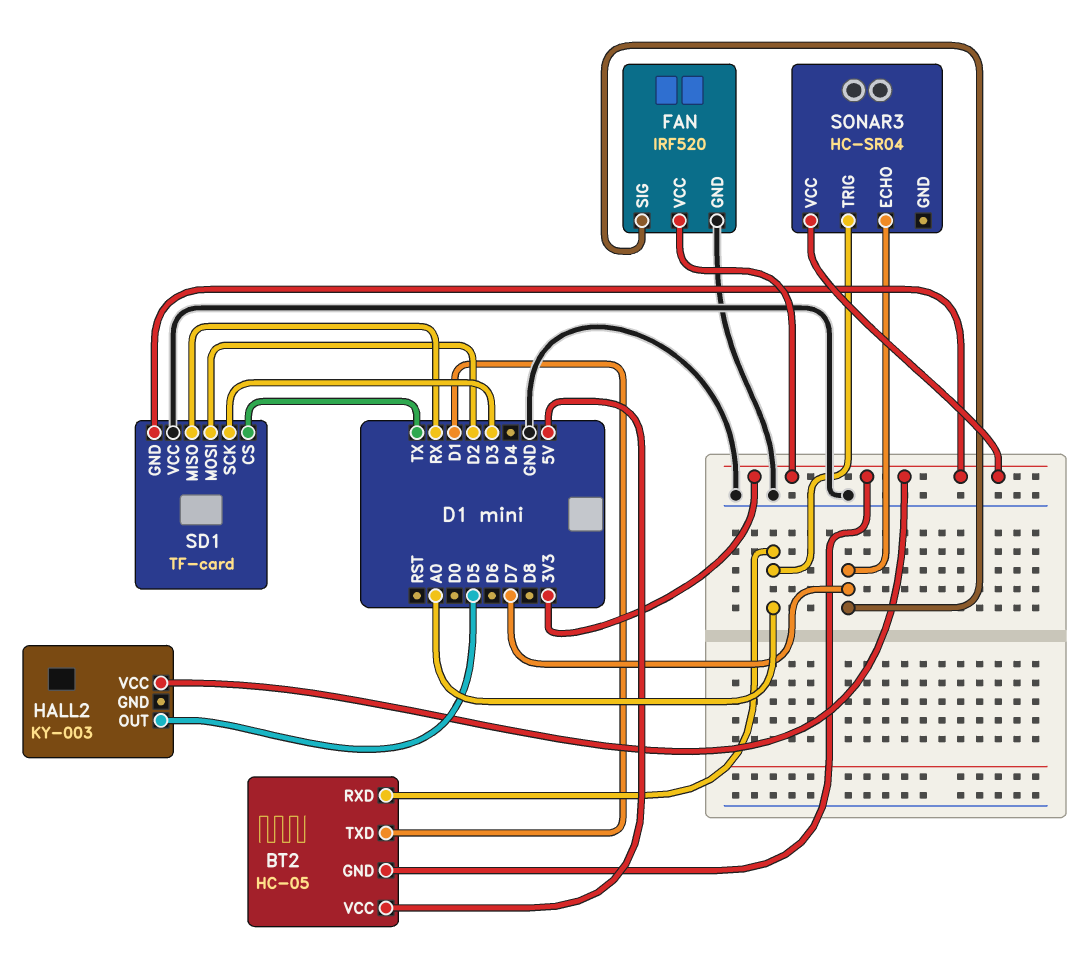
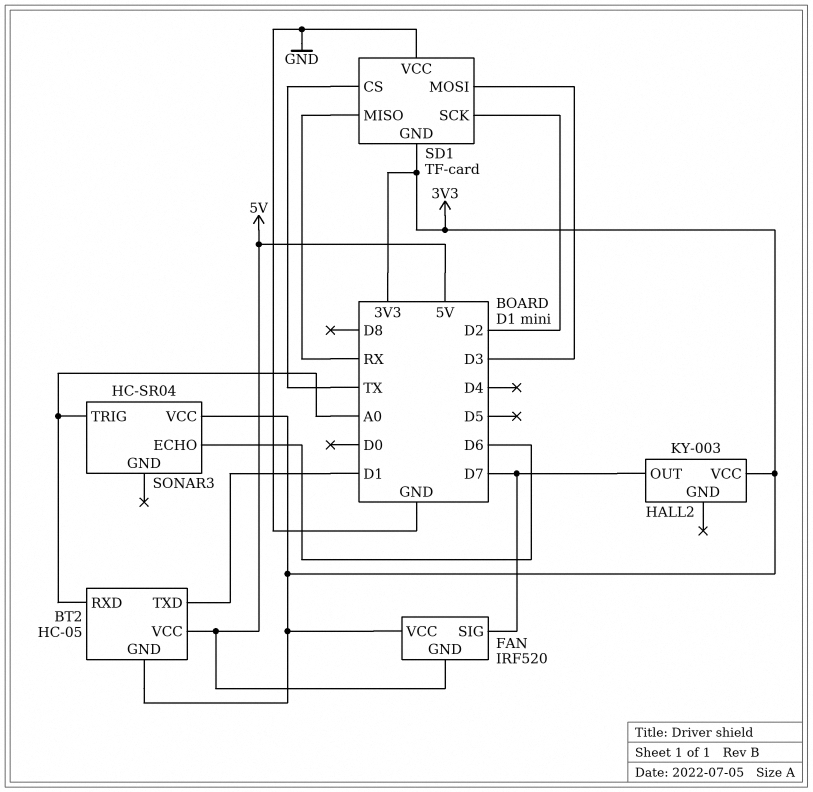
FAN pin GND: GND -> 5V
HALL2 pin OUT: D5 -> D7
SD1 pin MOSI: D2 -> D3
SD1 pin SCK: D3 -> D2
SONAR3 pin ECHO: D7 -> D6

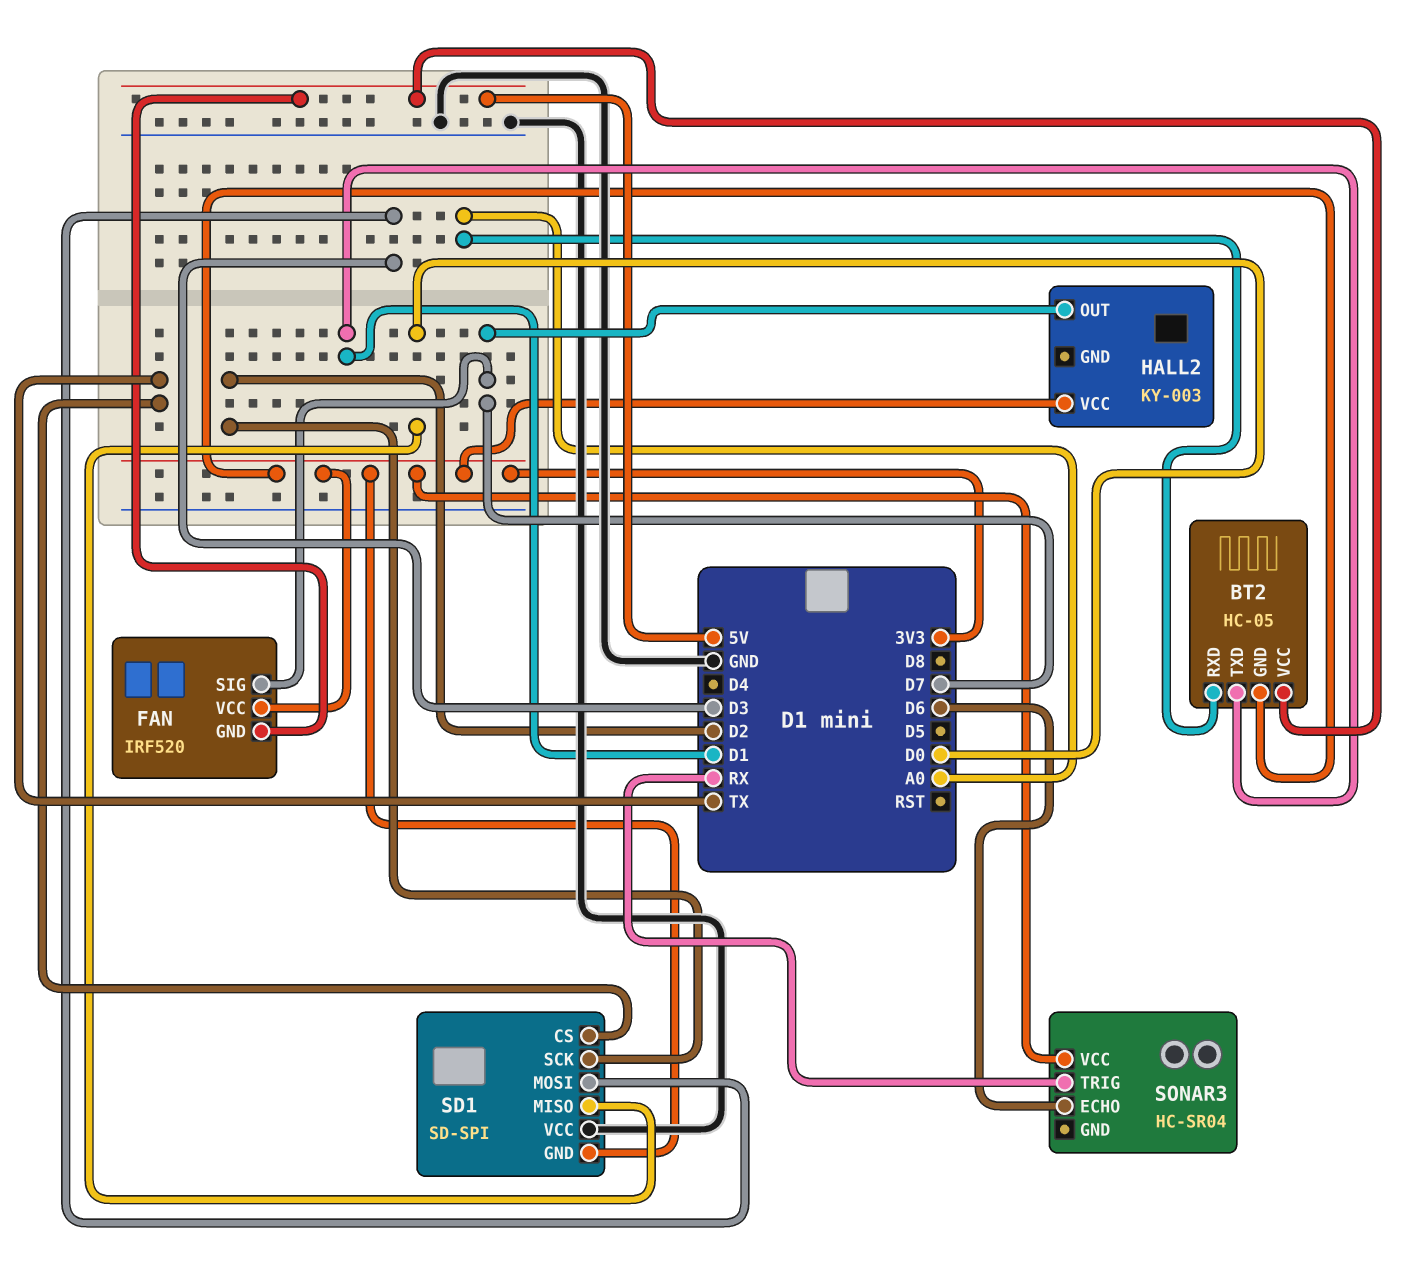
SD1: TF-card -> SD-SPI
SD1 pin MISO: RX -> D0
SONAR3 pin TRIG: A0 -> RX

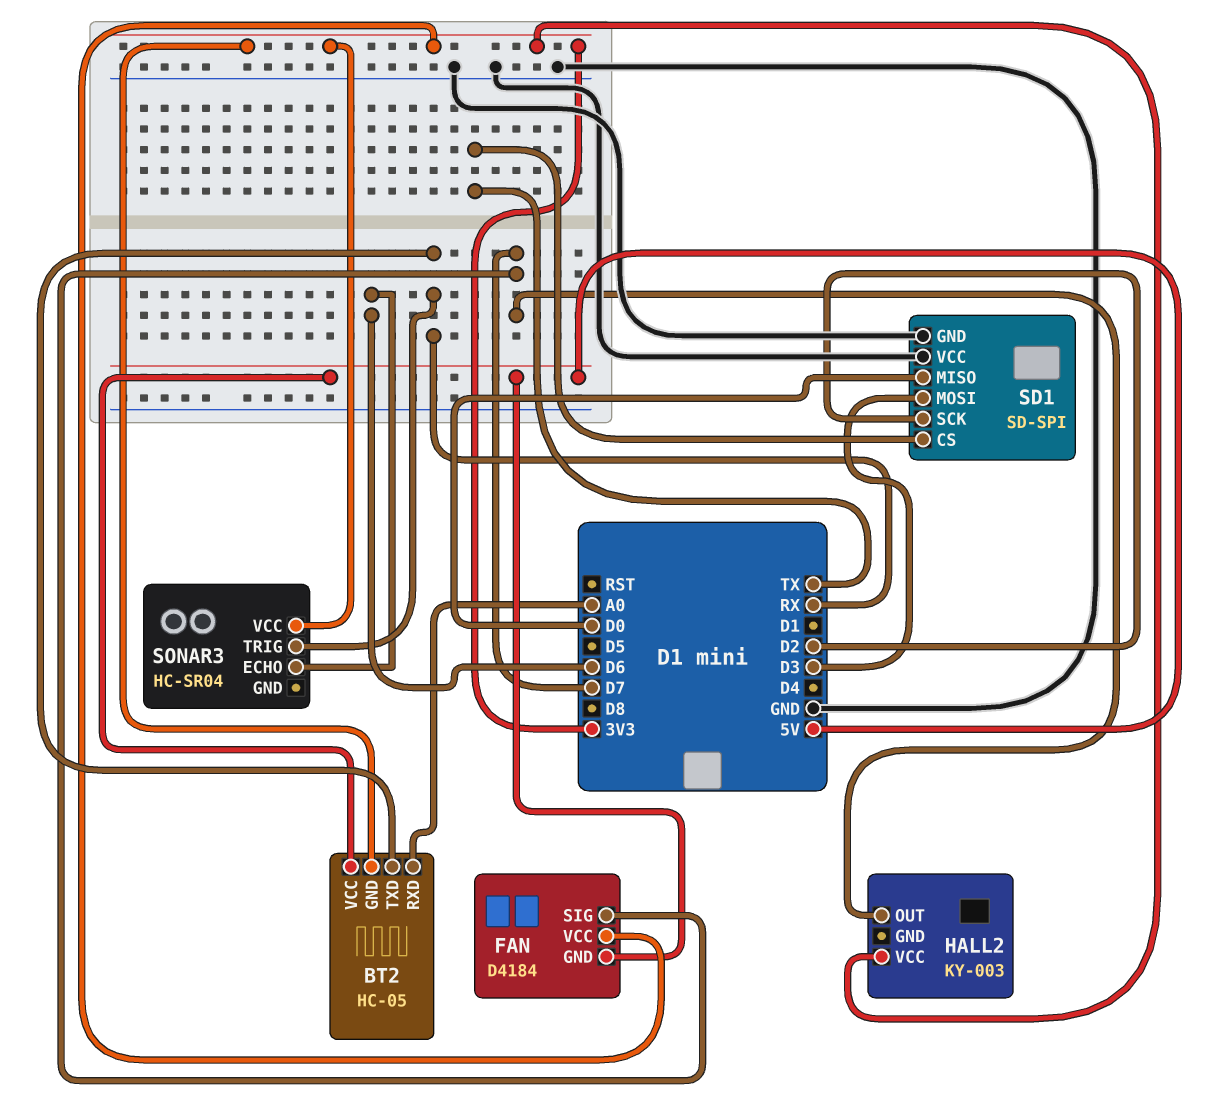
BT2 pin TXD: D1 -> RX
FAN: IRF520 -> D4184
SD1 pin GND: 3V3 -> GND

